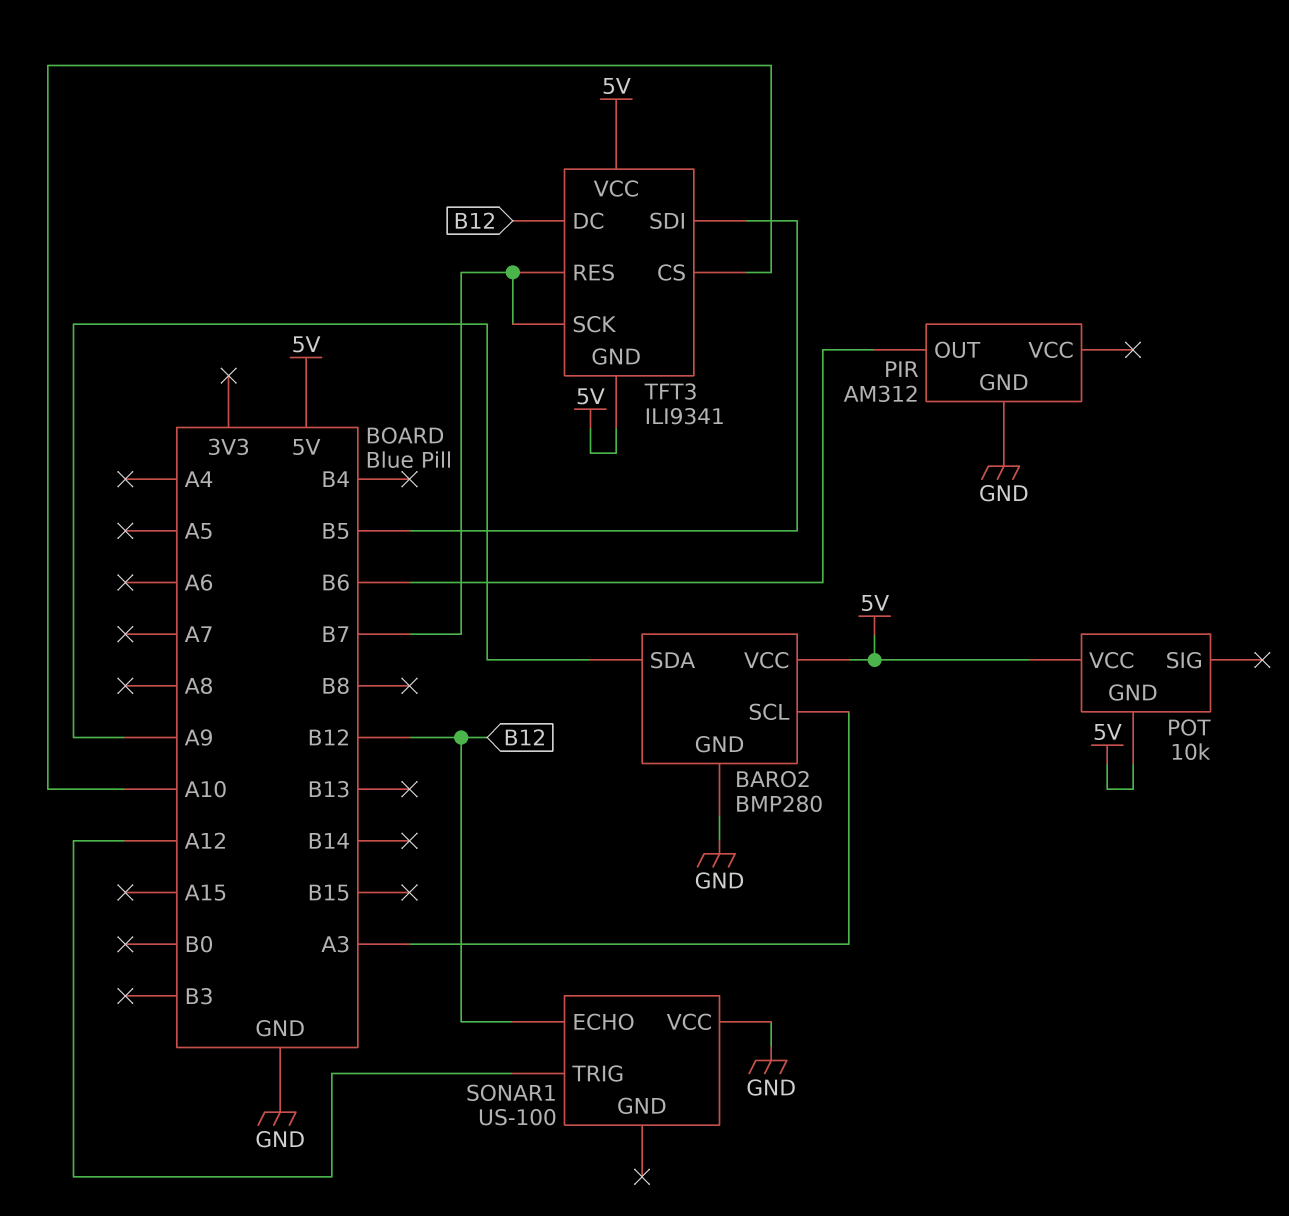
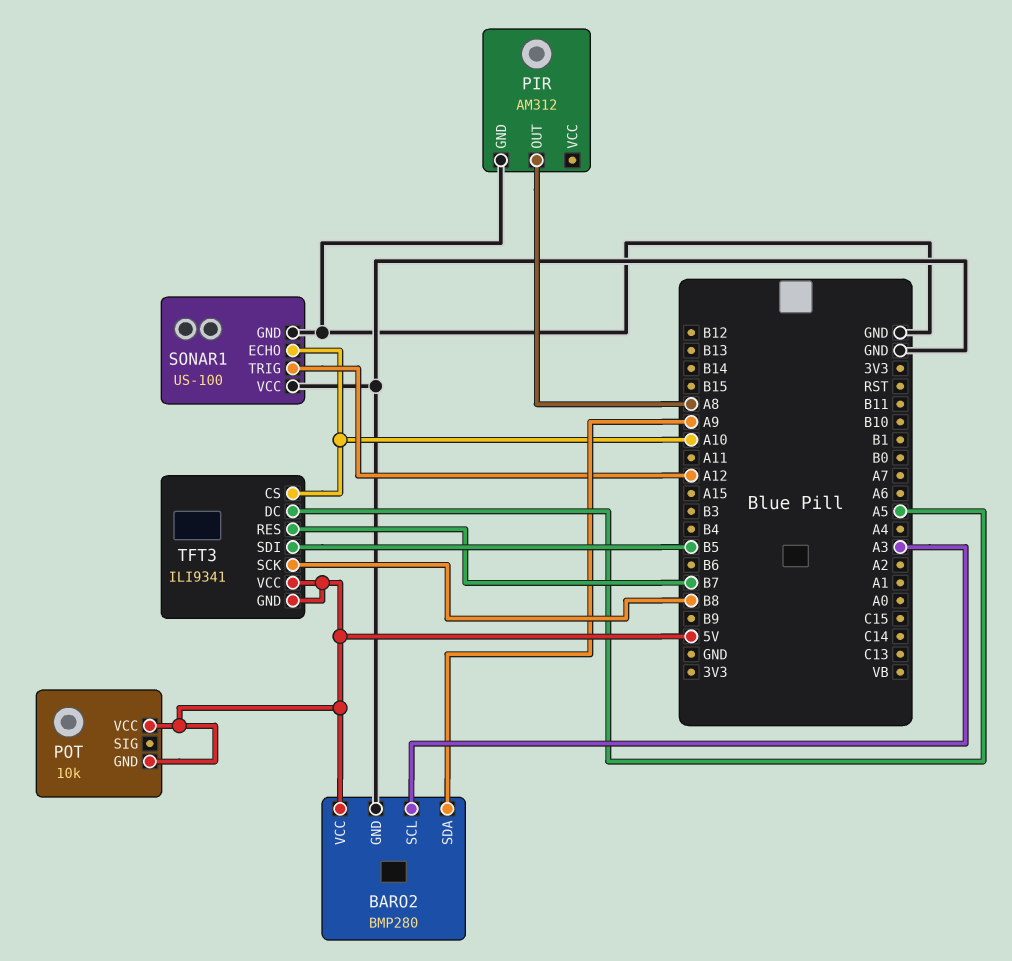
PIR pin OUT: B6 -> A8
SONAR1 pin ECHO: B12 -> A10
SONAR1 pin GND: none -> GND
TFT3 pin DC: B12 -> A5
TFT3 pin SCK: B7 -> B8

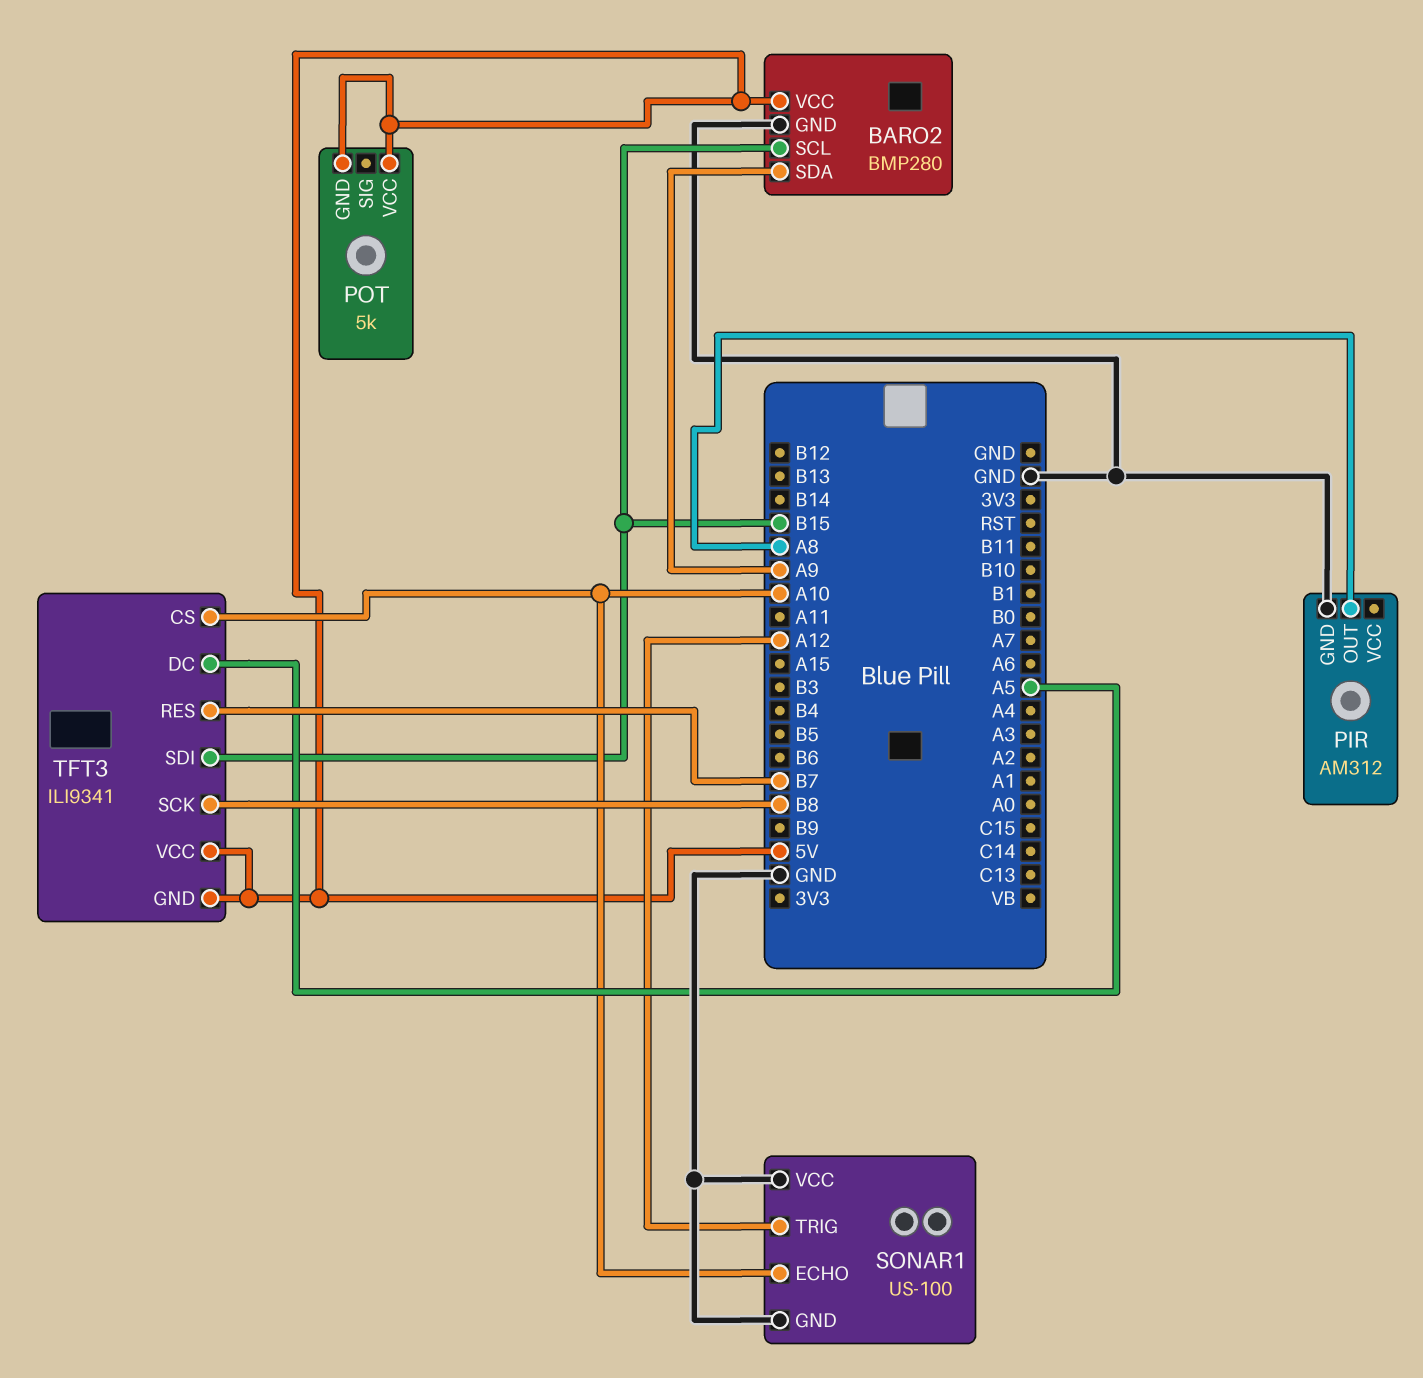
BARO2 pin SCL: A3 -> B15
POT: 10k -> 5k
TFT3 pin SDI: B5 -> B15

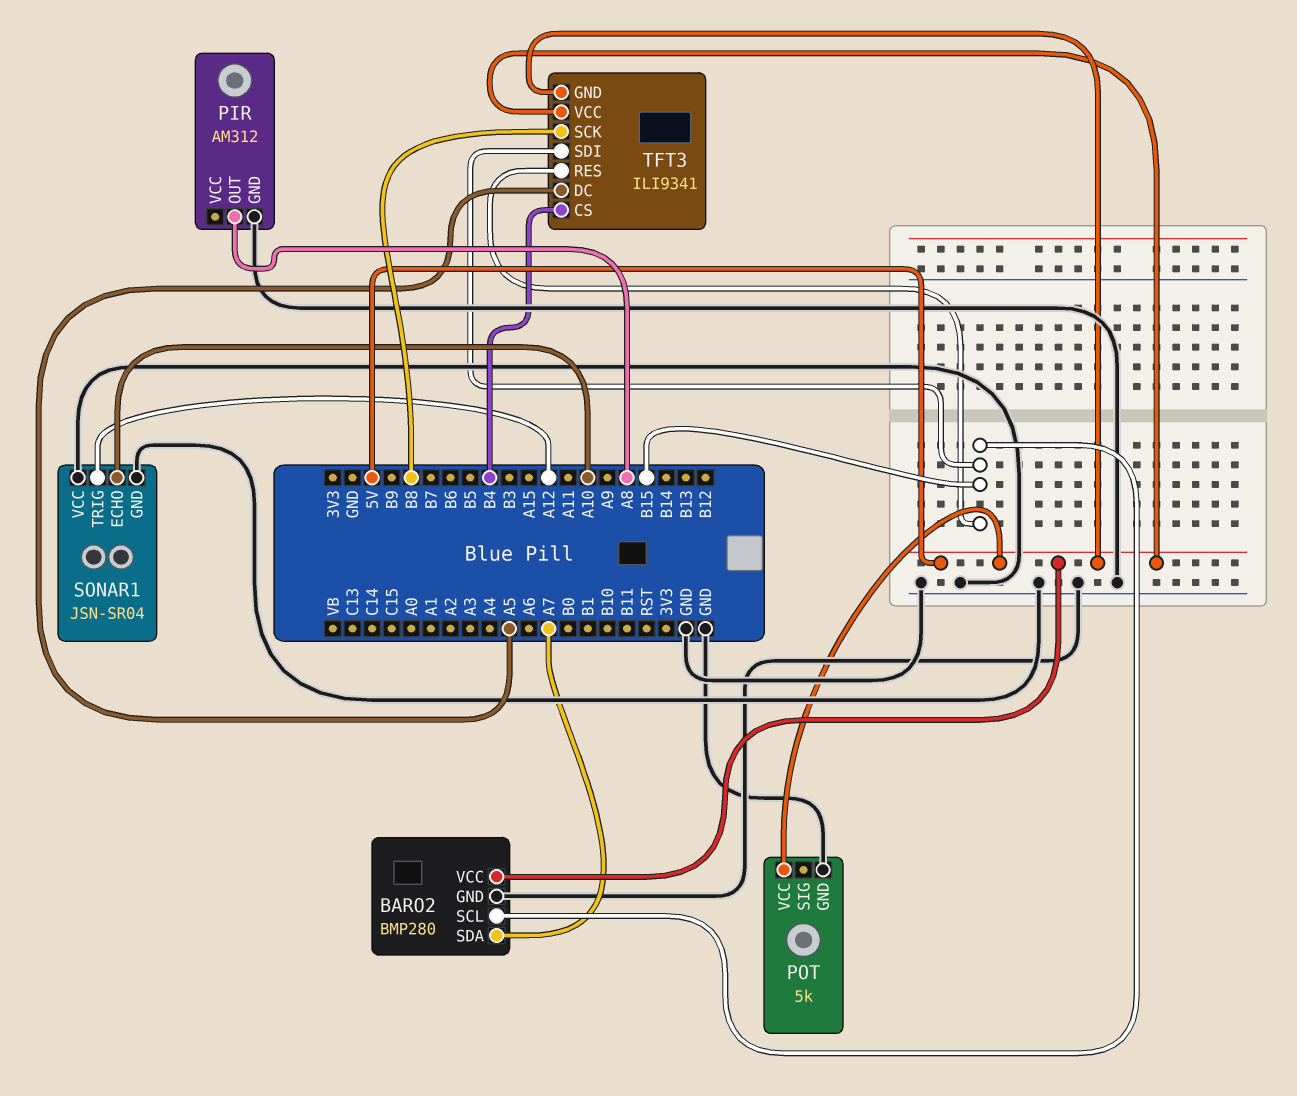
BARO2 pin SDA: A9 -> A7
POT pin GND: 5V -> GND
SONAR1: US-100 -> JSN-SR04
TFT3 pin CS: A10 -> B4
TFT3 pin RES: B7 -> B15

